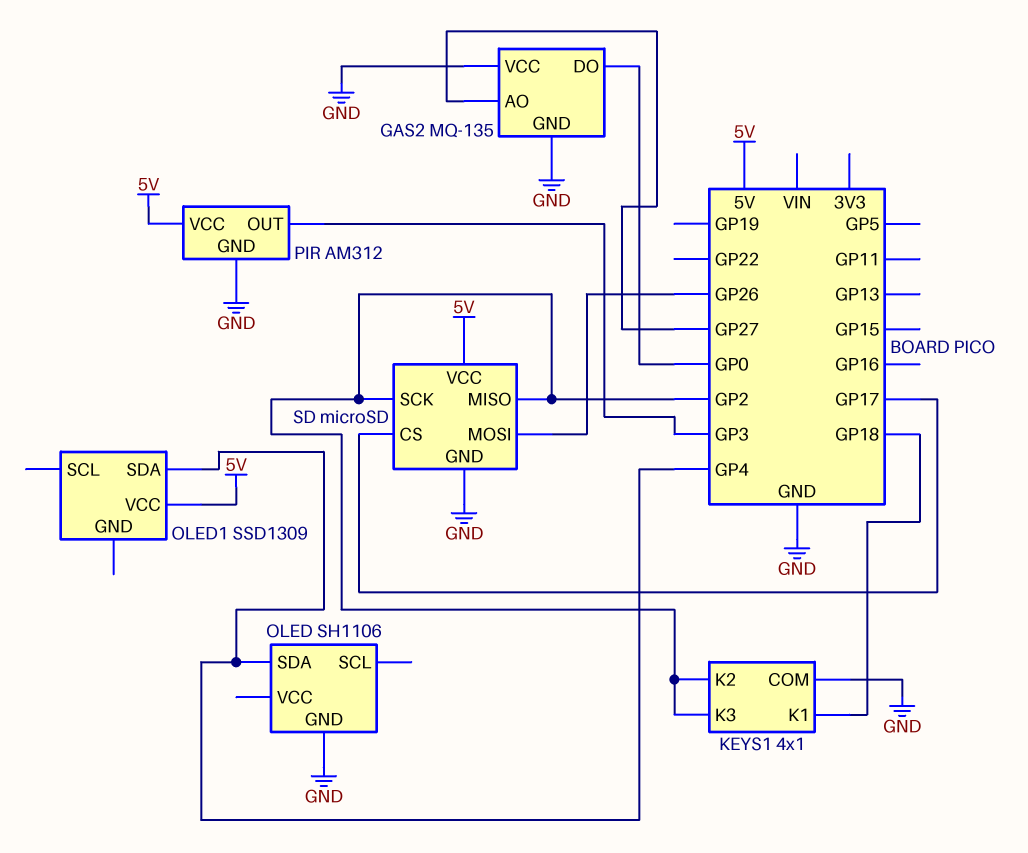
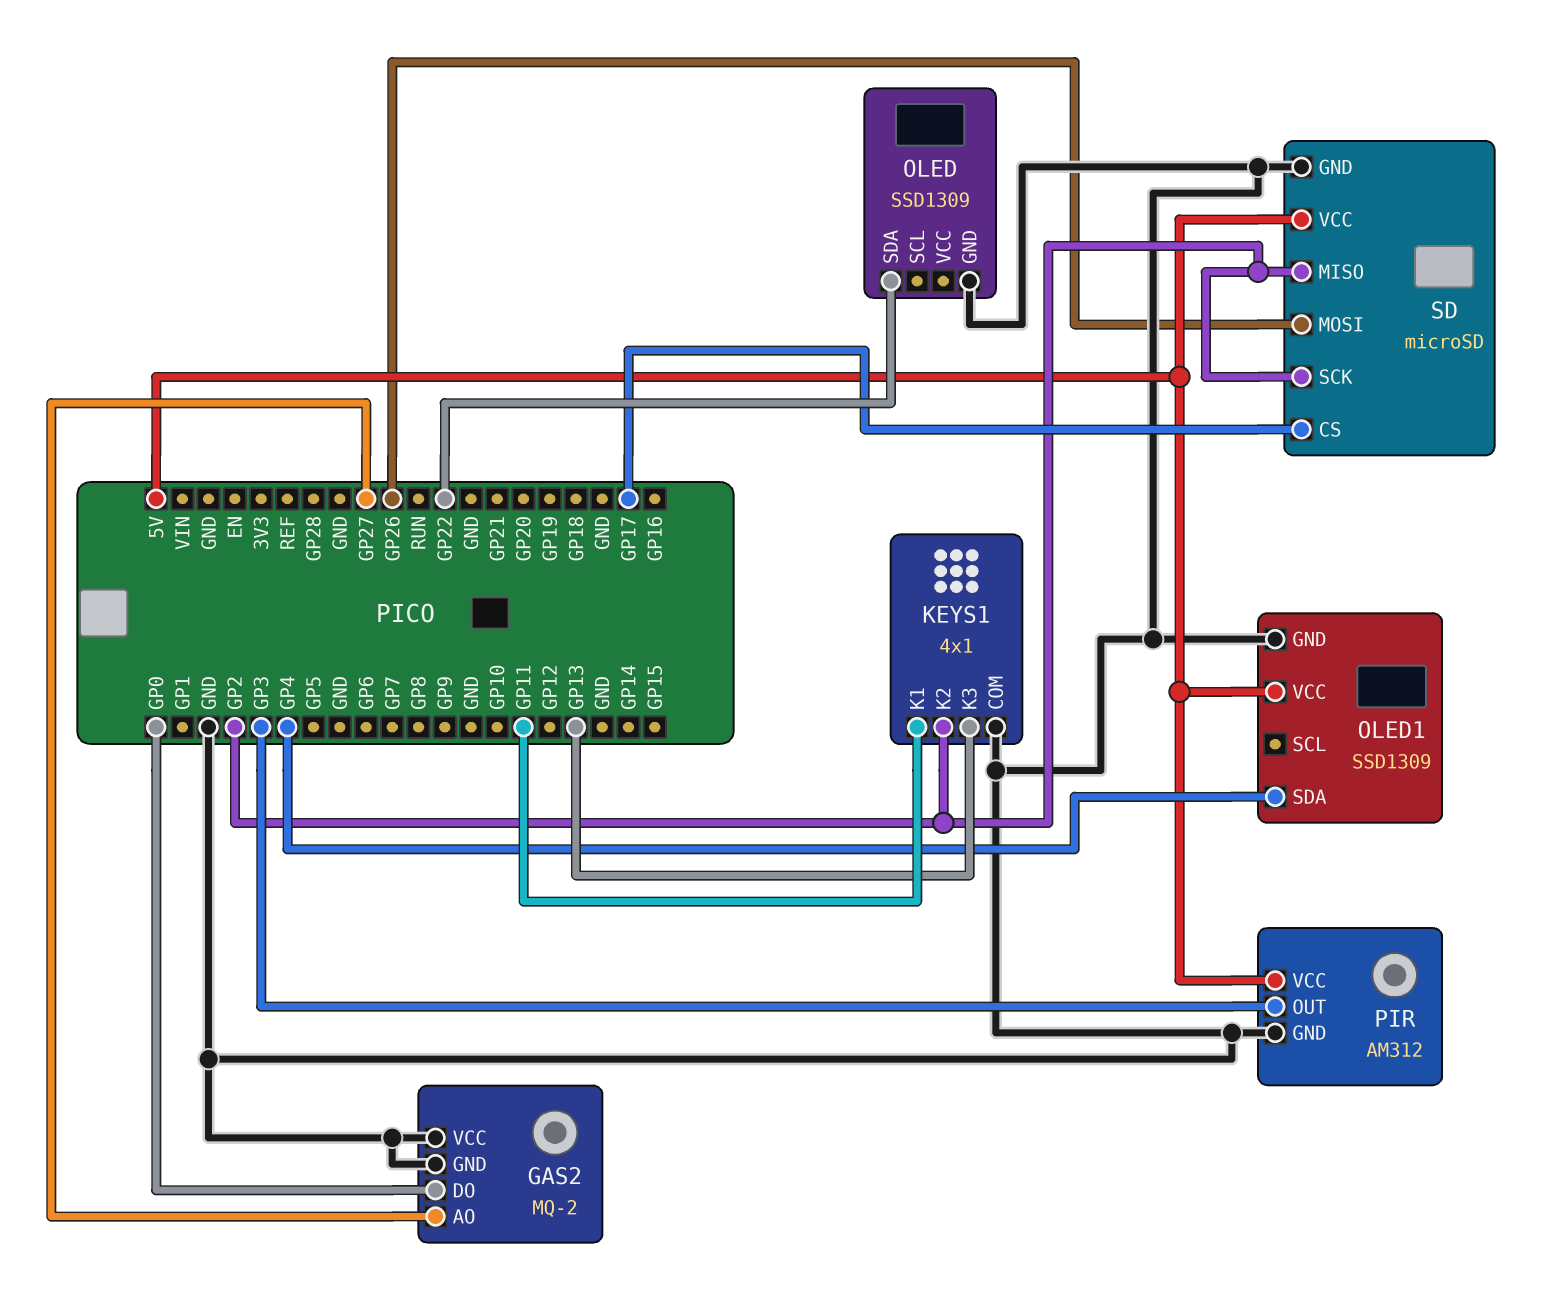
GAS2: MQ-135 -> MQ-2
KEYS1 pin K1: GP18 -> GP11
KEYS1 pin K3: GP2 -> GP13
OLED: SH1106 -> SSD1309
OLED pin SDA: GP4 -> GP22
OLED1 pin GND: none -> GND

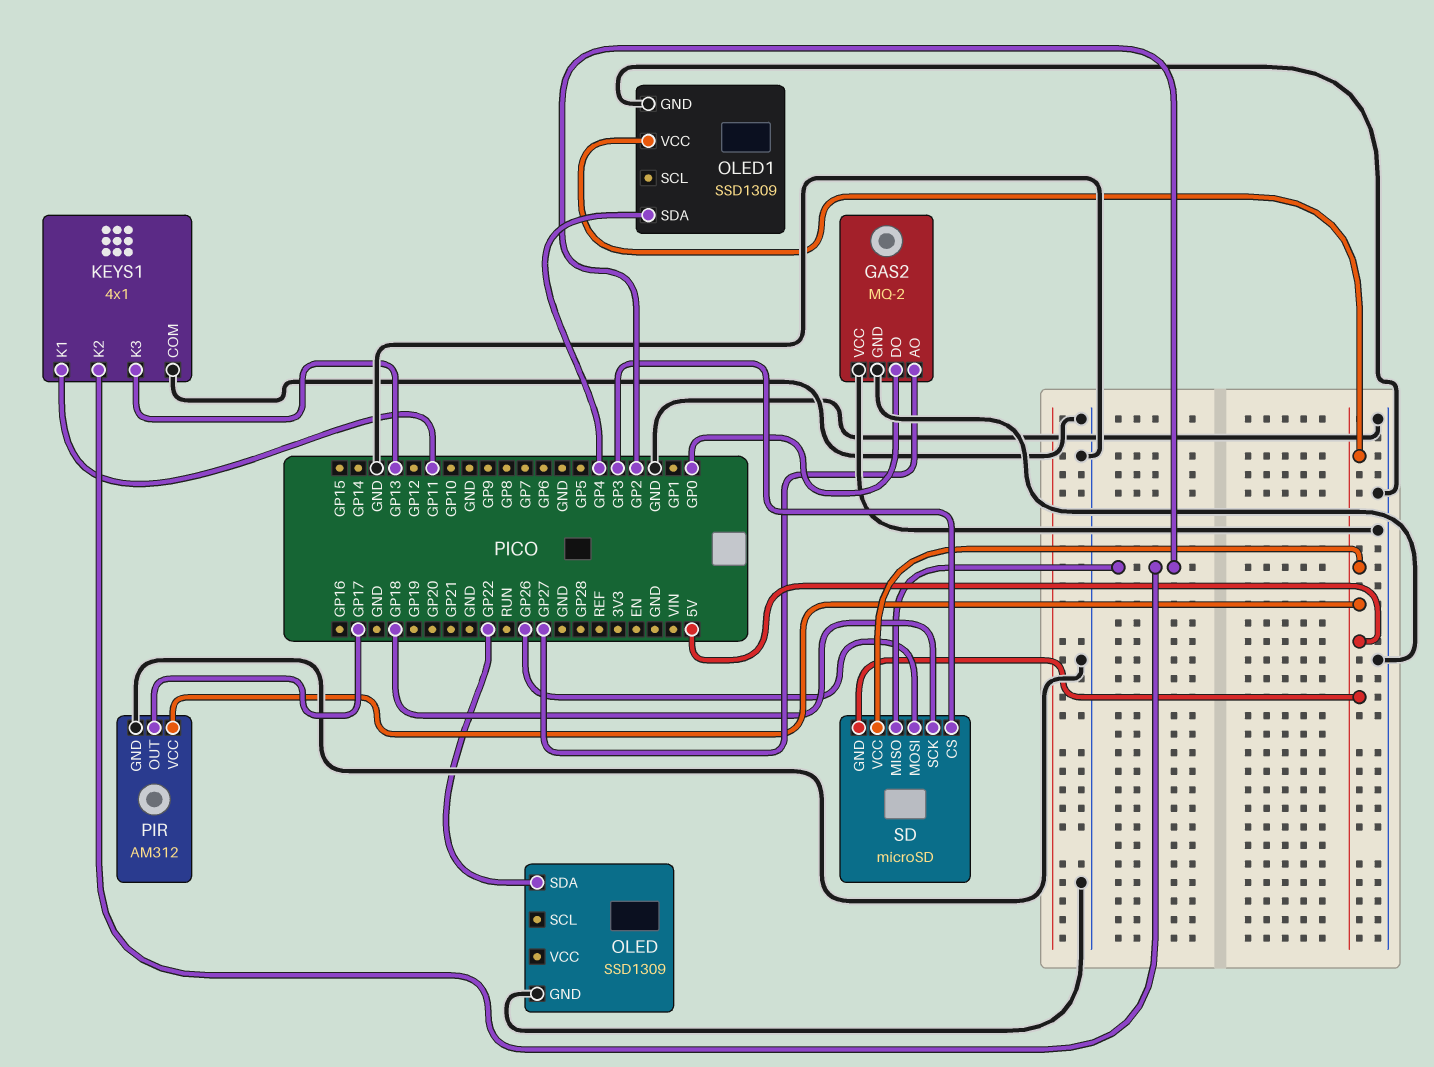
PIR pin OUT: GP3 -> GP17
SD pin CS: GP17 -> GP3
SD pin GND: GND -> 5V
SD pin SCK: GP2 -> GP18

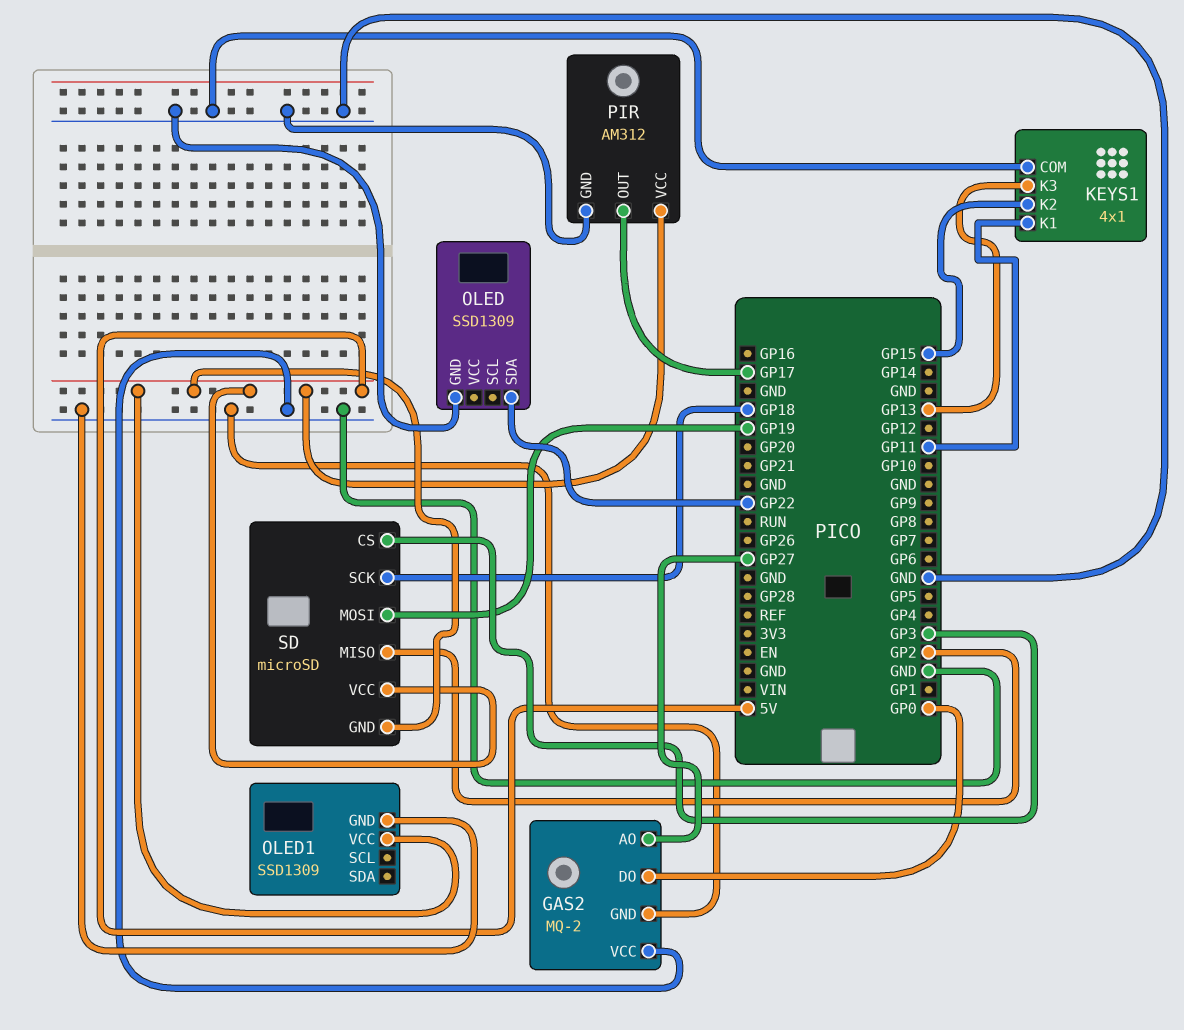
KEYS1 pin K2: GP2 -> GP15
OLED1 pin SDA: GP4 -> none
SD pin MOSI: GP26 -> GP19

